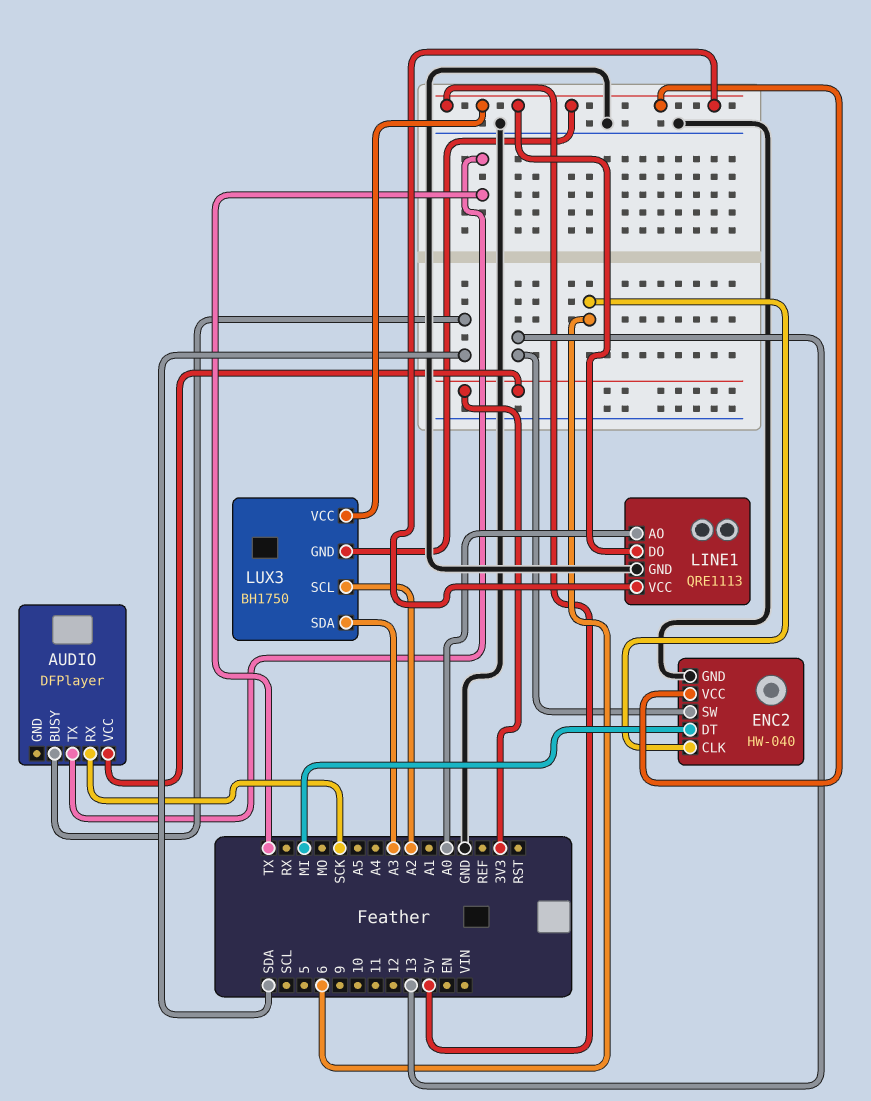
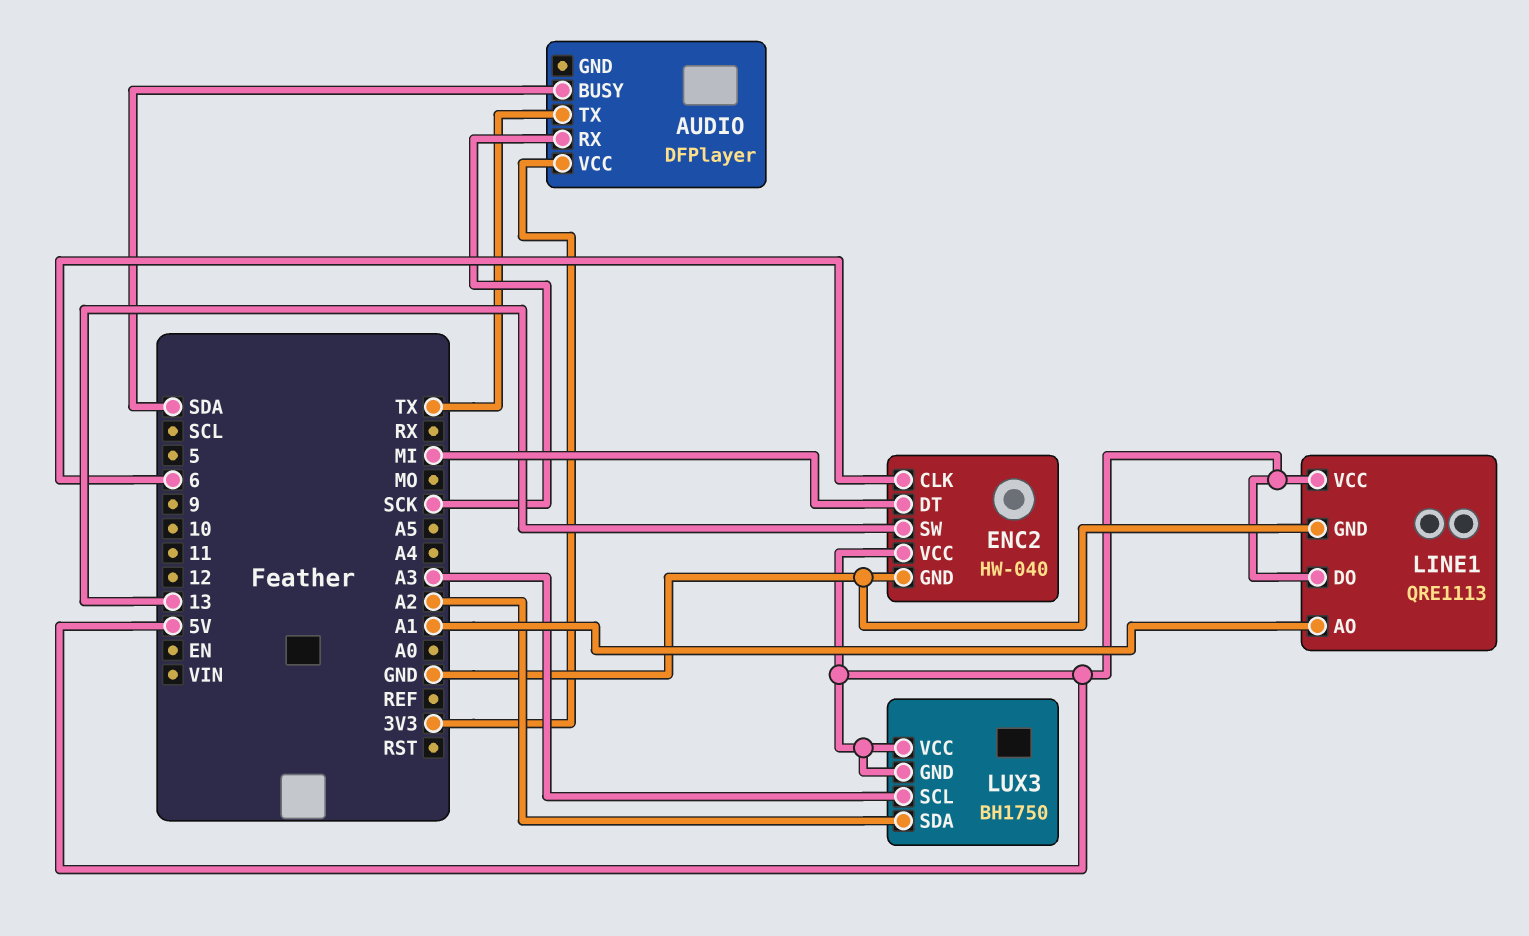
LINE1 pin AO: A0 -> A1
LUX3 pin SCL: A2 -> A3
LUX3 pin SDA: A3 -> A2

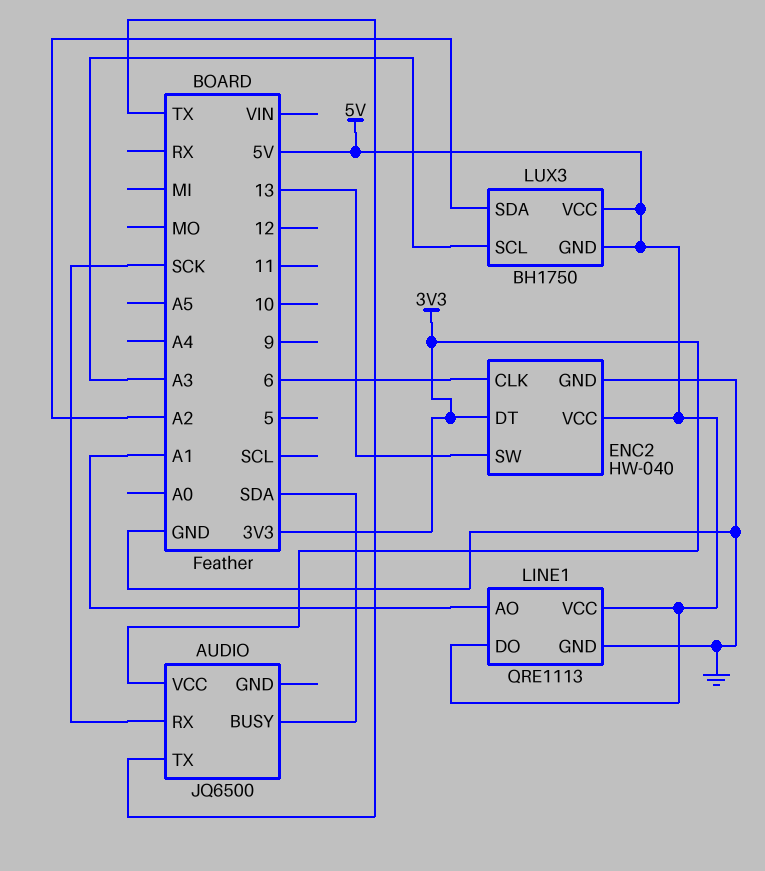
AUDIO: DFPlayer -> JQ6500
ENC2 pin DT: MI -> 3V3

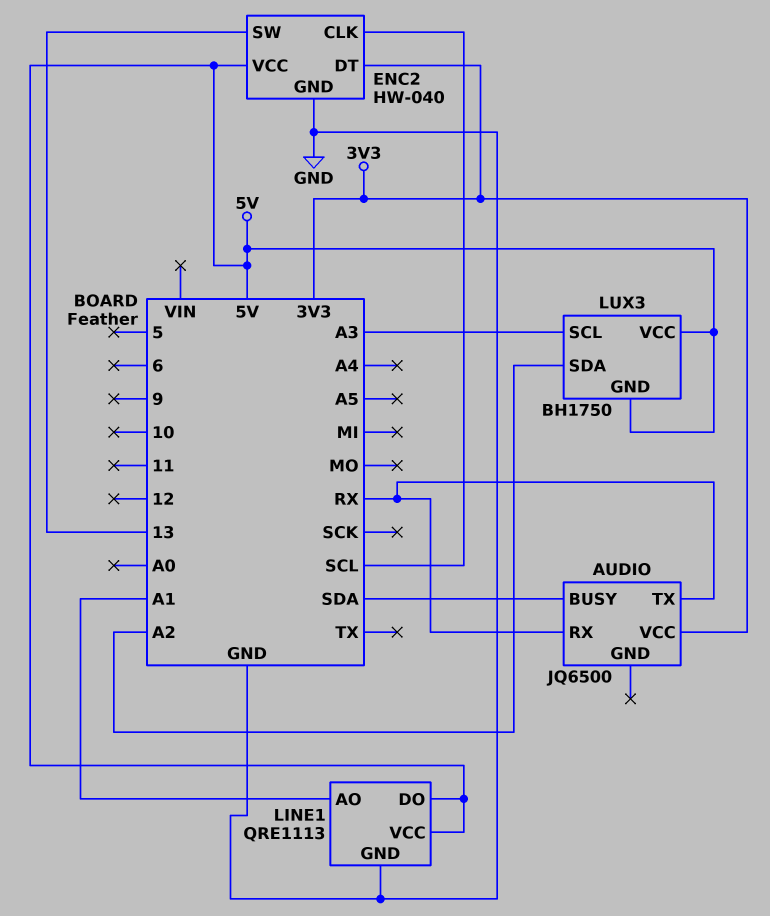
AUDIO pin RX: SCK -> RX
AUDIO pin TX: TX -> RX
ENC2 pin CLK: 6 -> SCL

